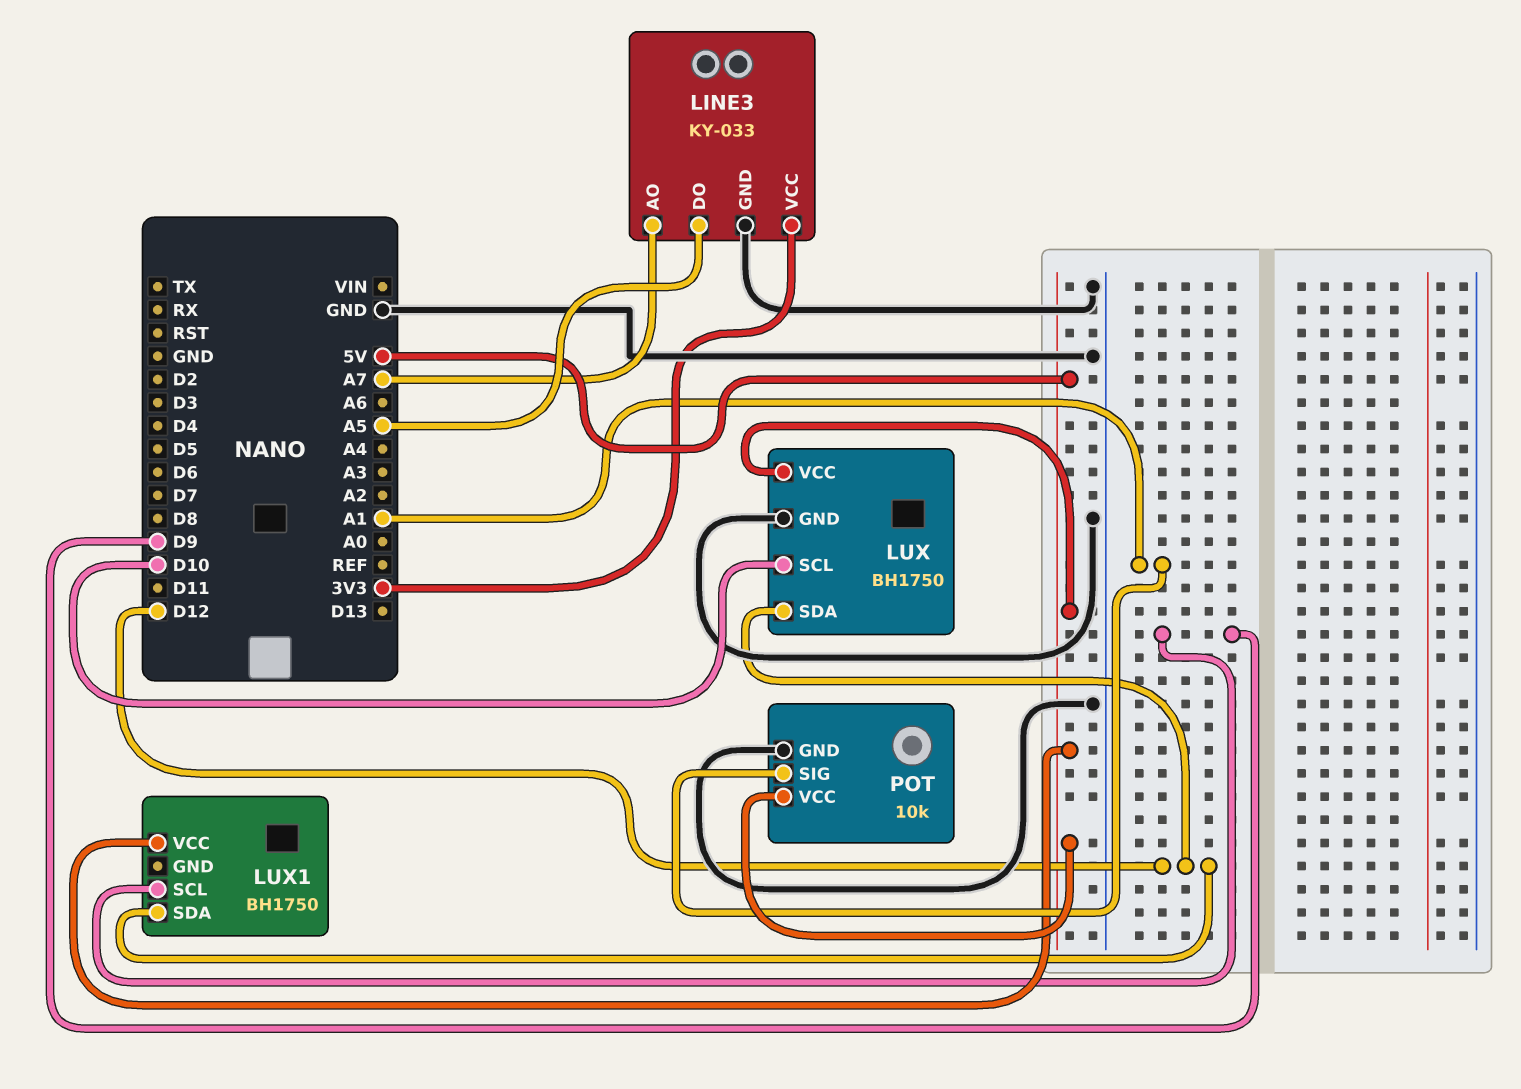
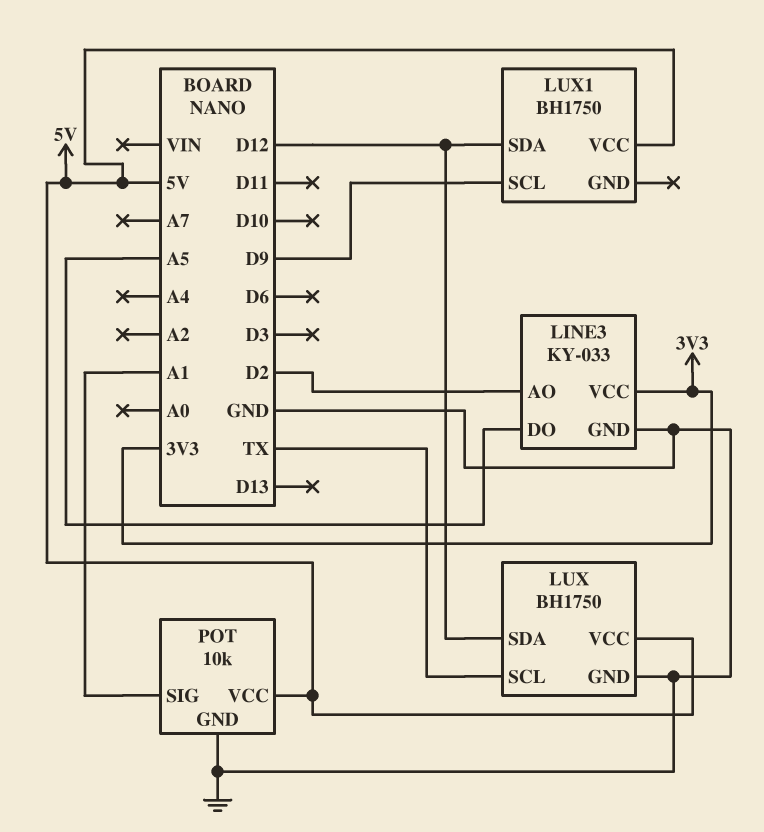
LINE3 pin AO: A7 -> D2
LUX pin SCL: D10 -> TX

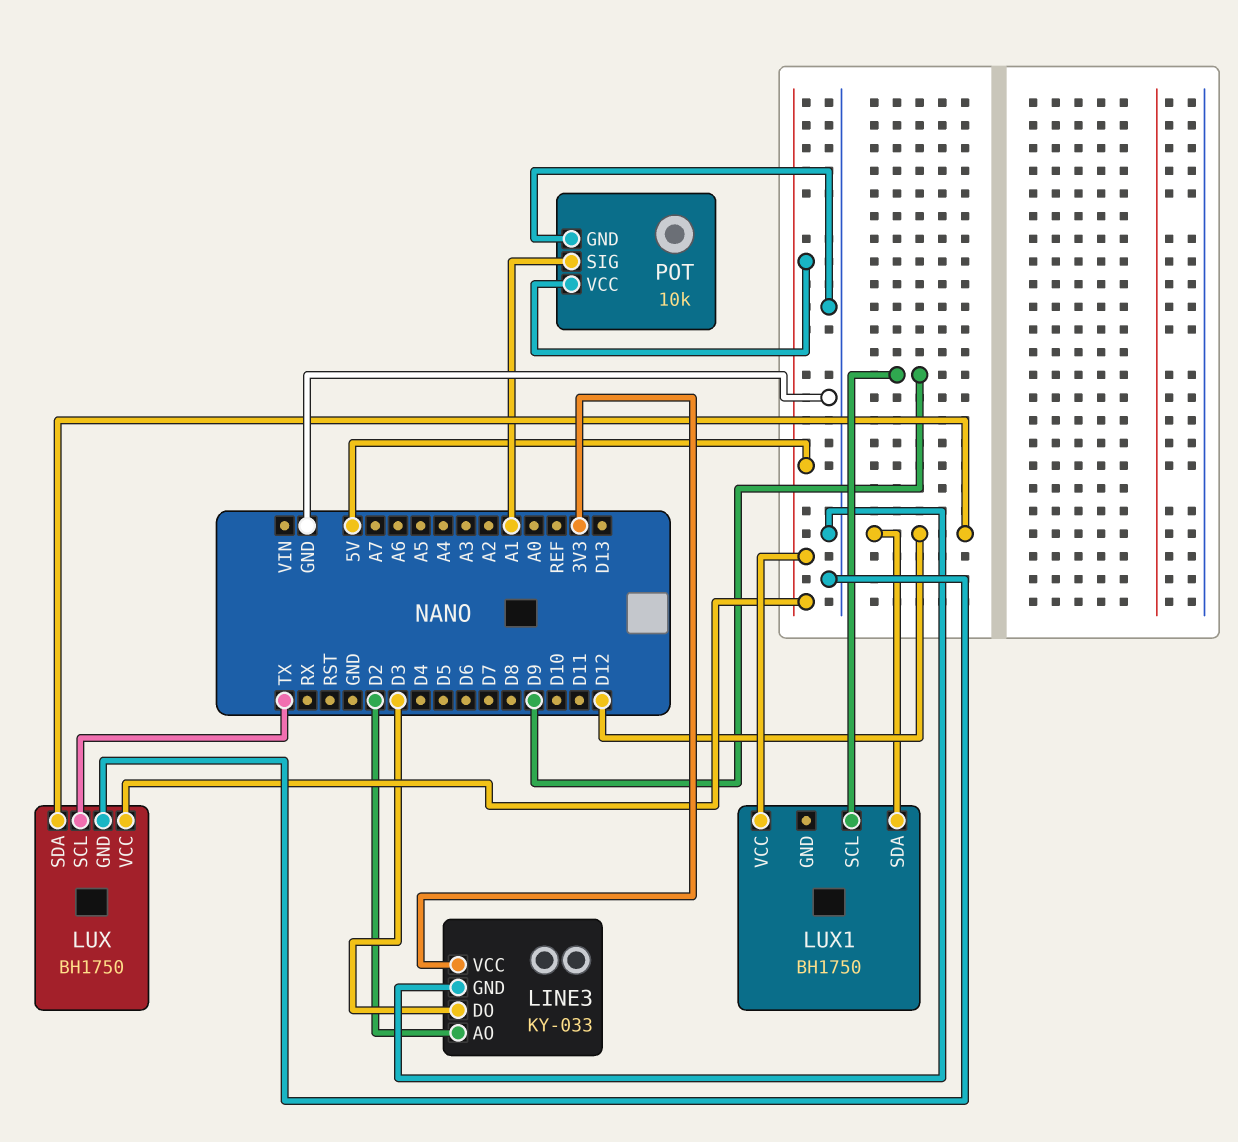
LINE3 pin DO: A5 -> D3

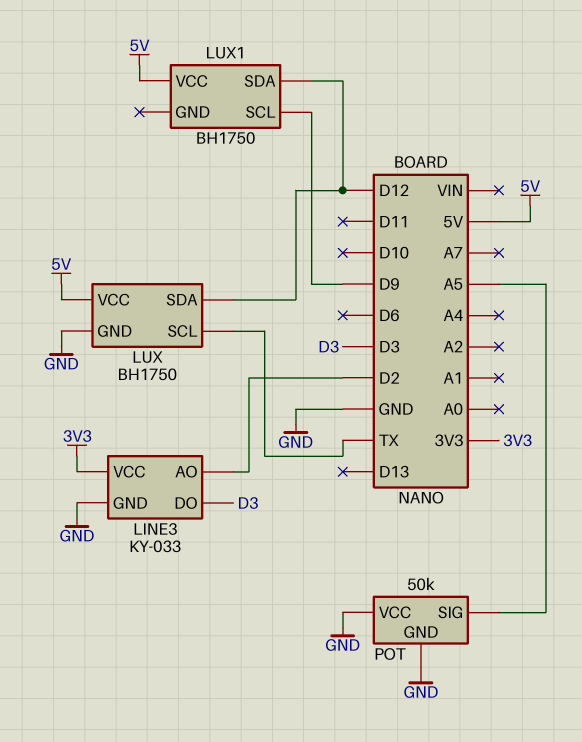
POT: 10k -> 50k
POT pin SIG: A1 -> A5
POT pin VCC: 5V -> GND

